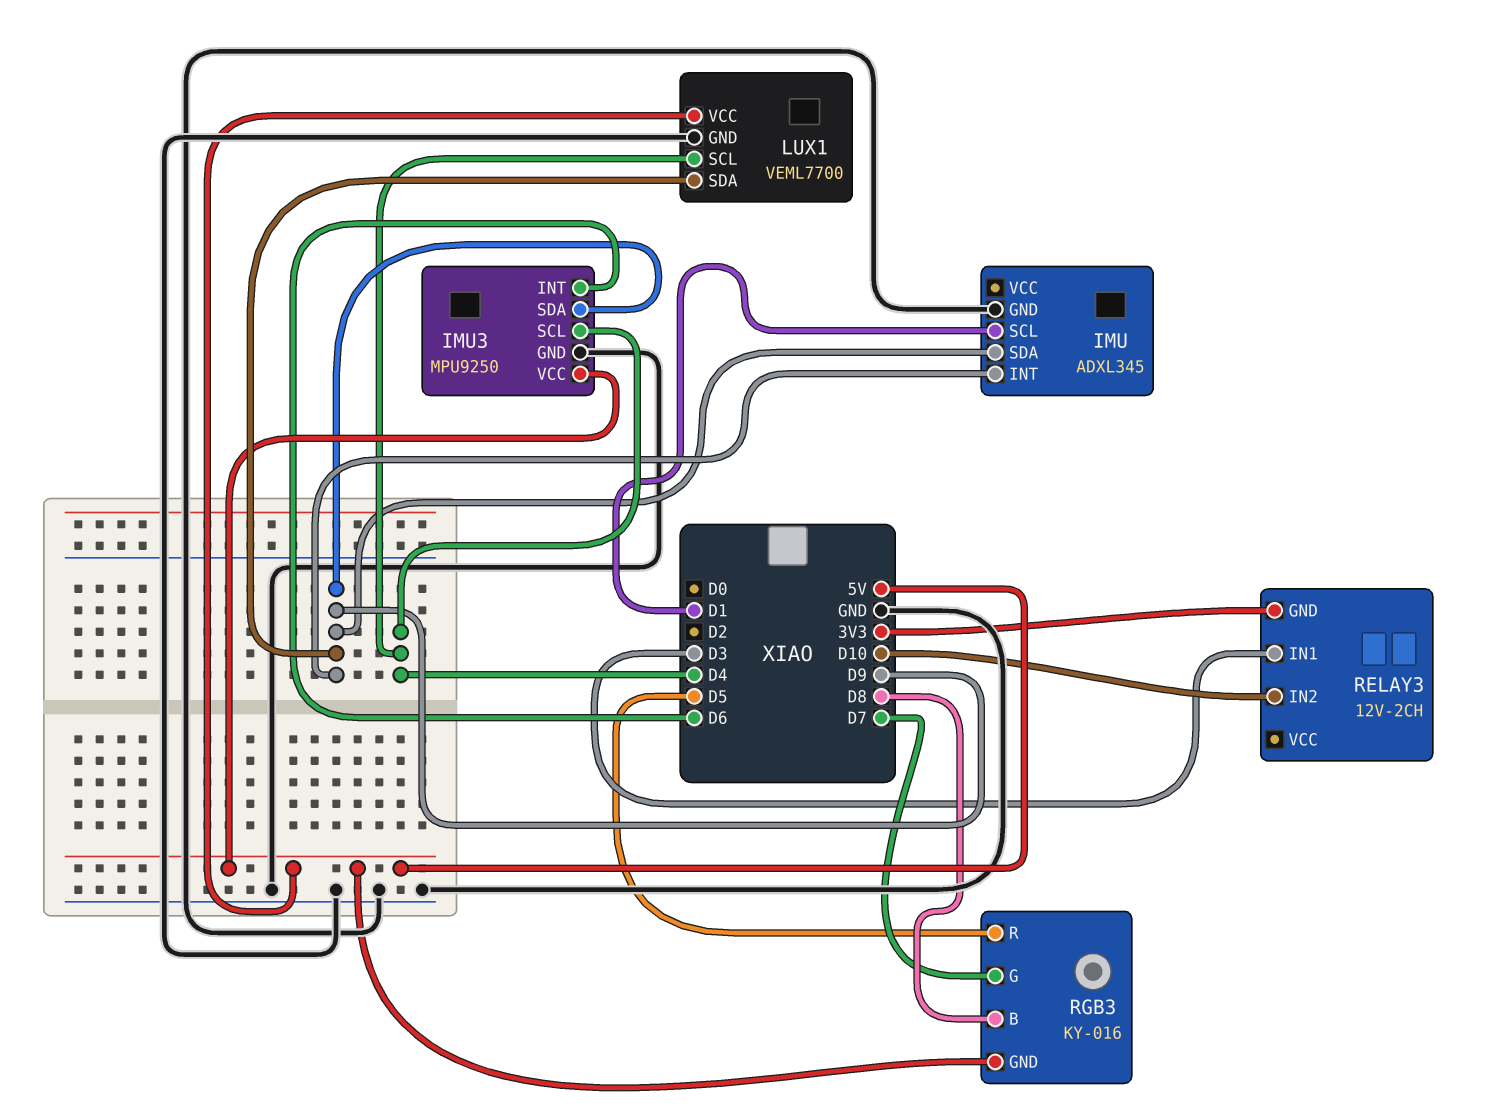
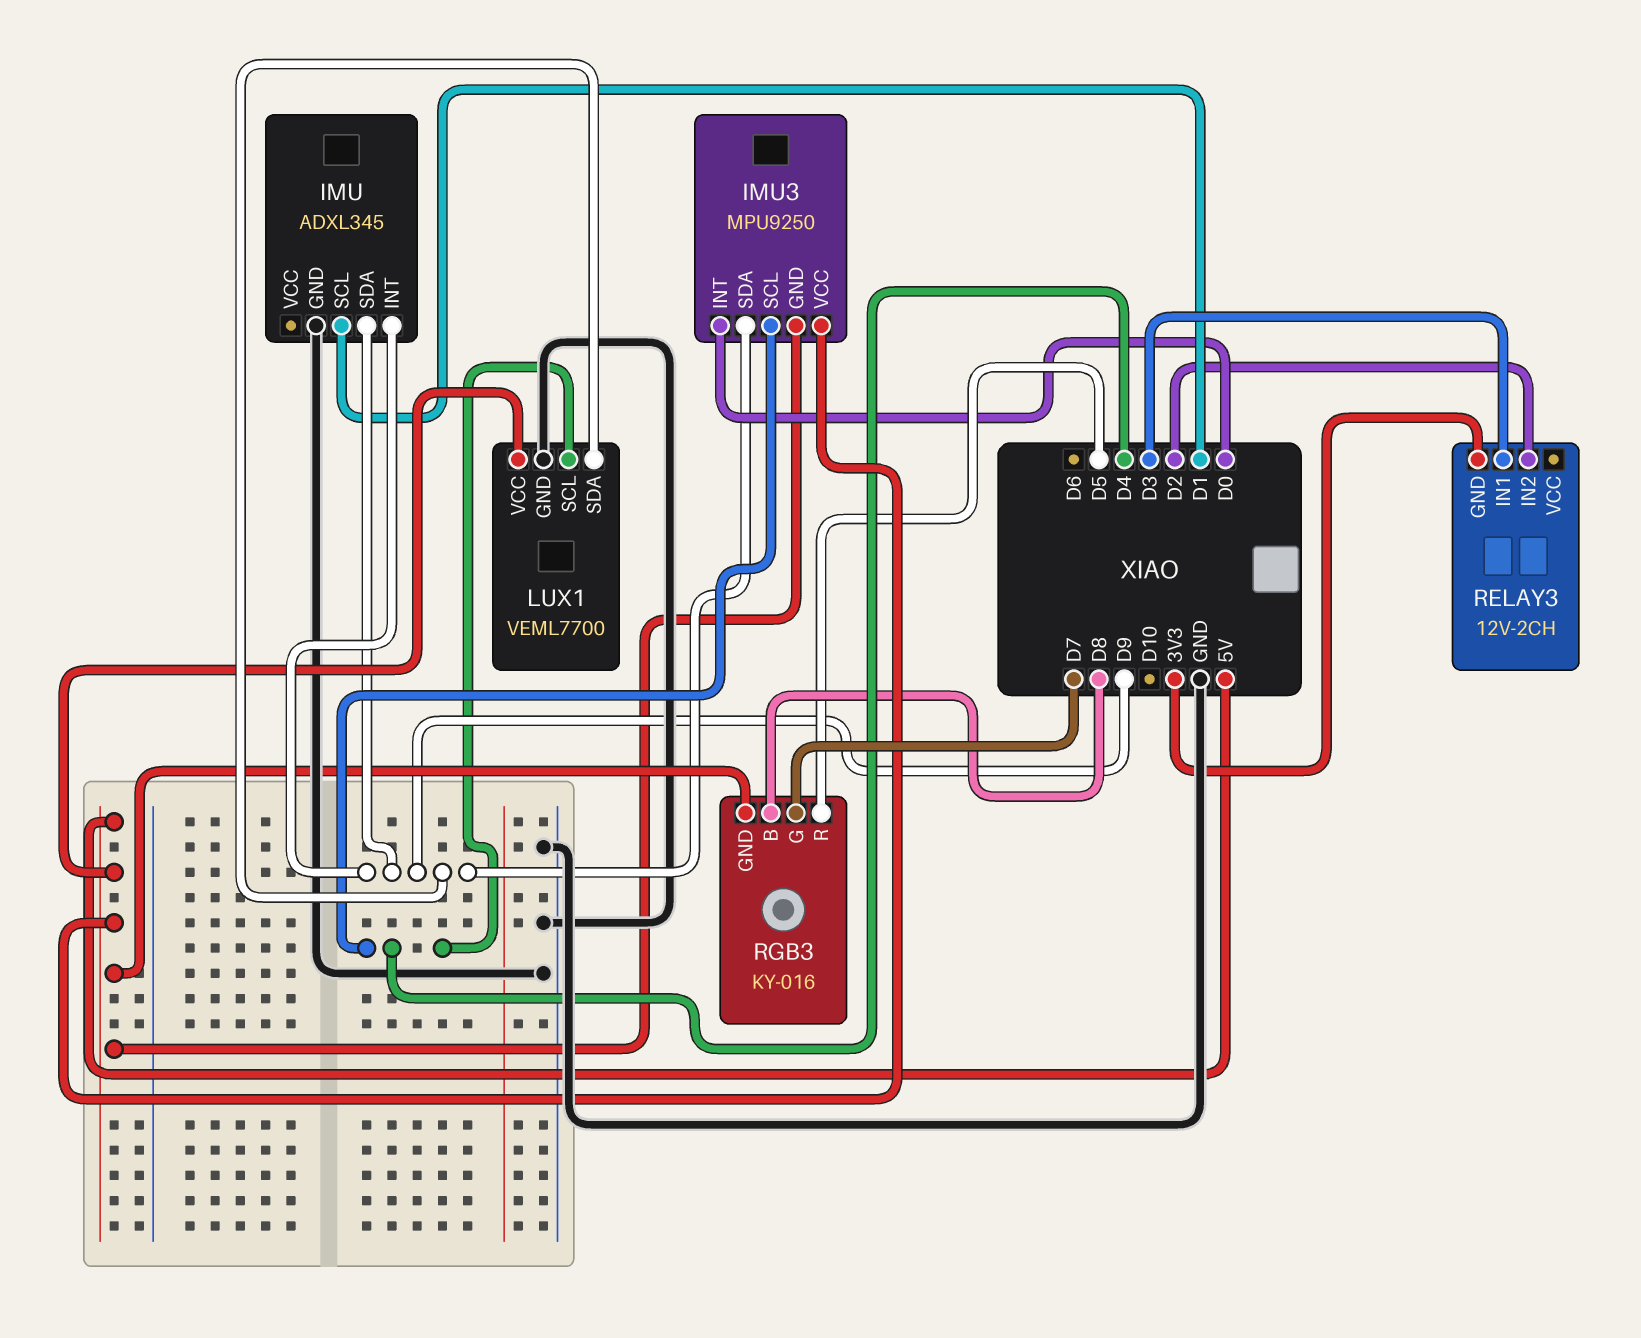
IMU3 pin GND: GND -> 5V
IMU3 pin INT: D6 -> D0
RELAY3 pin IN2: D10 -> D2

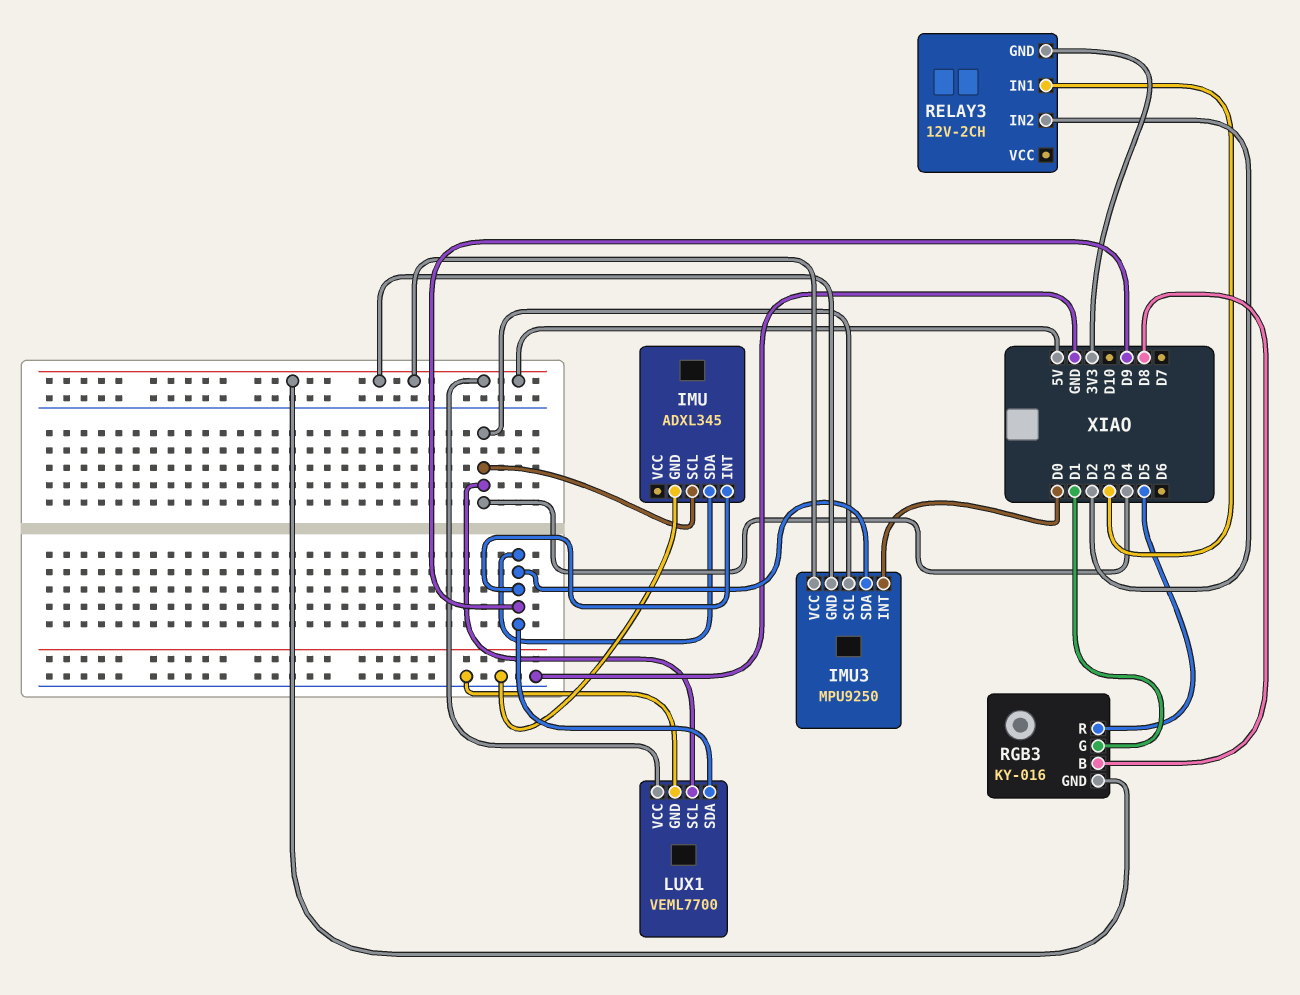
IMU pin SCL: D1 -> D4
RGB3 pin G: D7 -> D1

